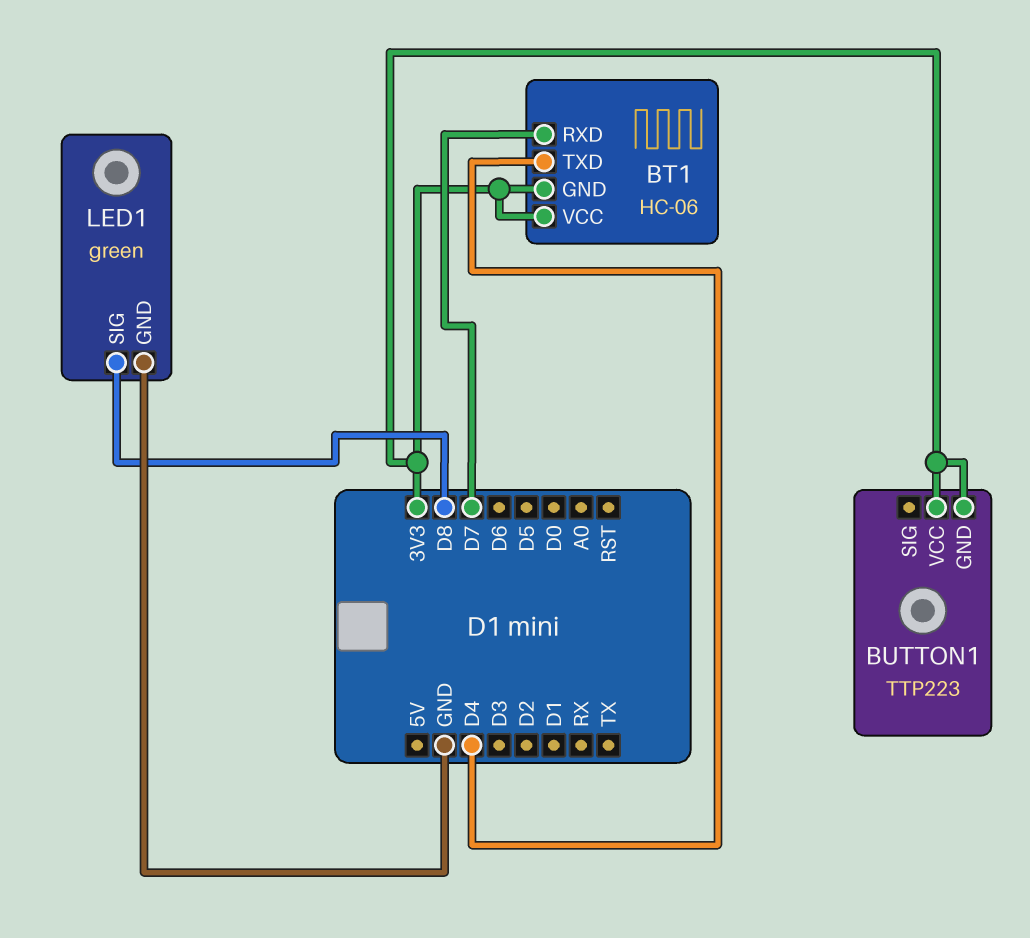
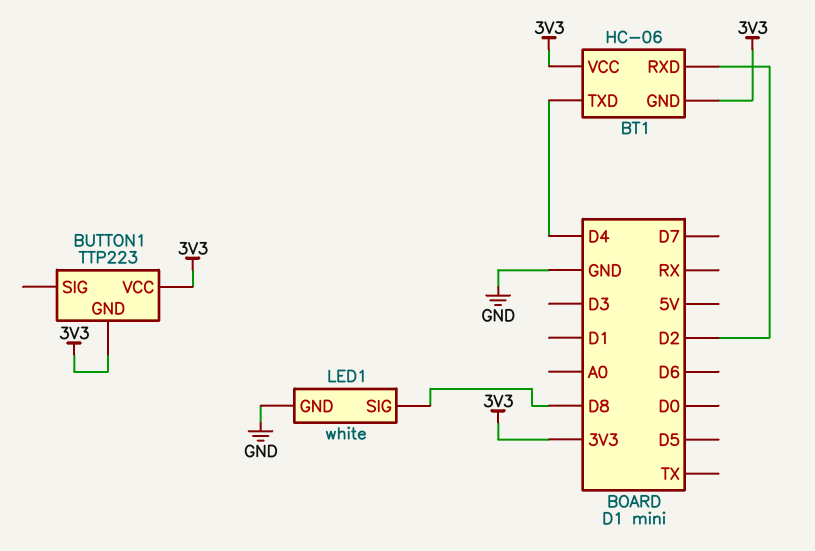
BT1 pin RXD: D7 -> D2
LED1: green -> white

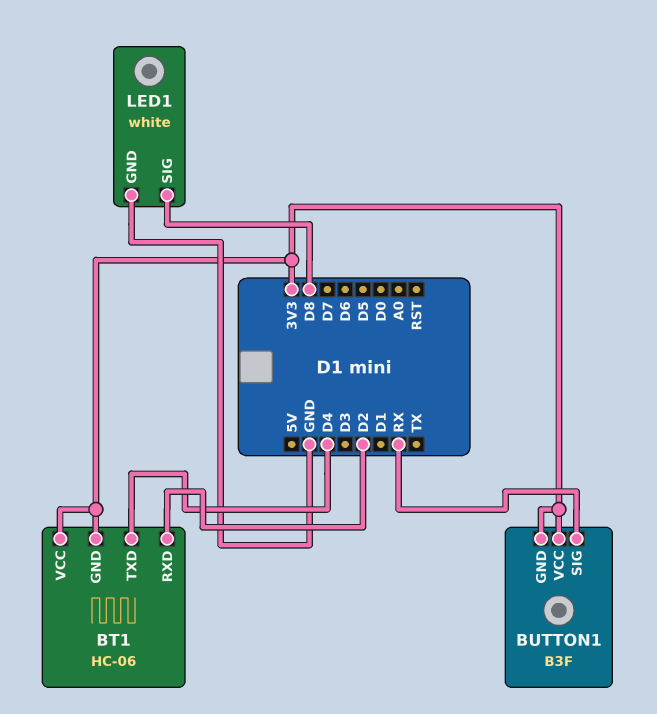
BUTTON1: TTP223 -> B3F
BUTTON1 pin SIG: none -> RX

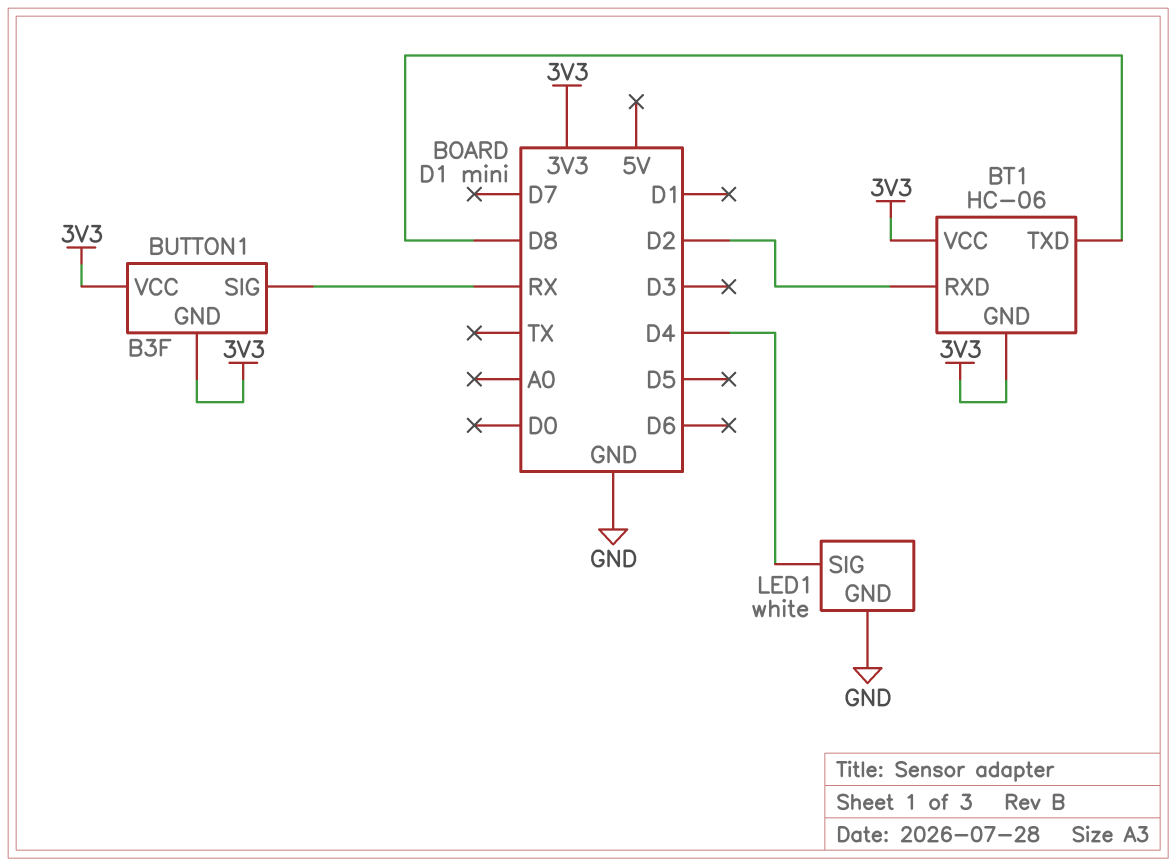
BT1 pin TXD: D4 -> D8
LED1 pin SIG: D8 -> D4

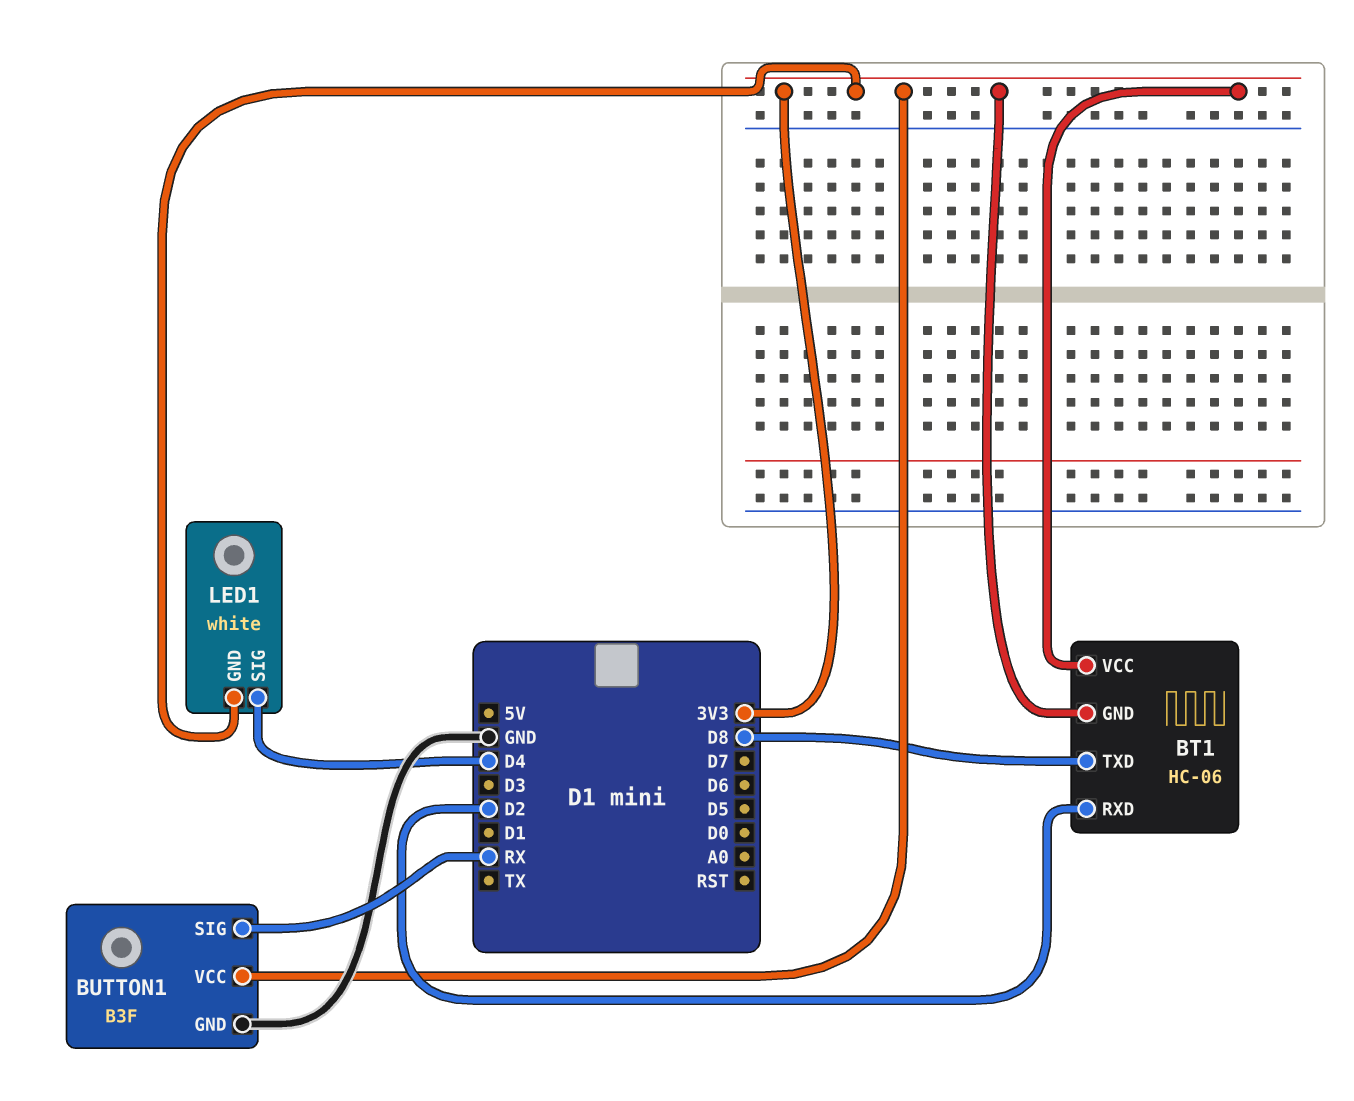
BUTTON1 pin GND: 3V3 -> GND
LED1 pin GND: GND -> 3V3

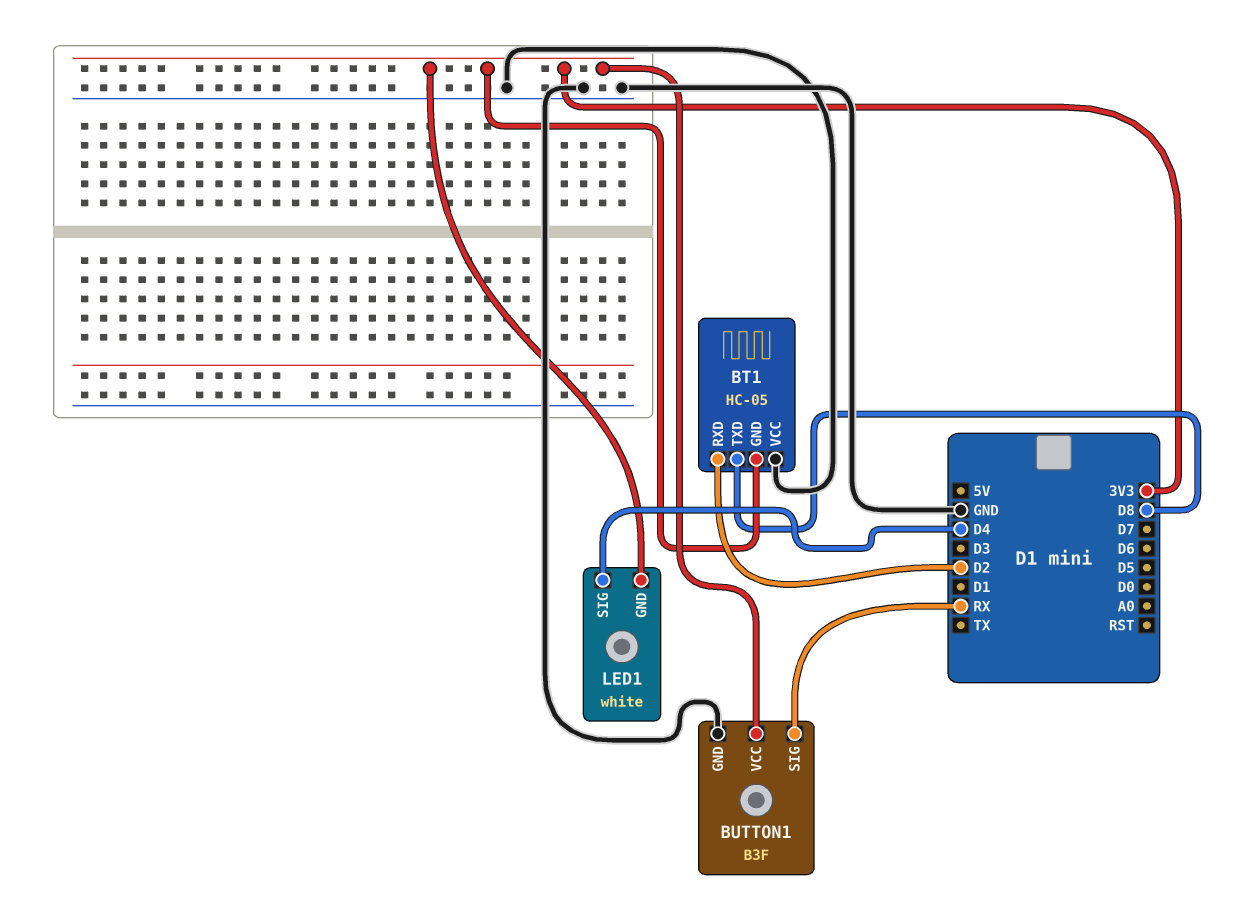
BT1: HC-06 -> HC-05
BT1 pin VCC: 3V3 -> GND

